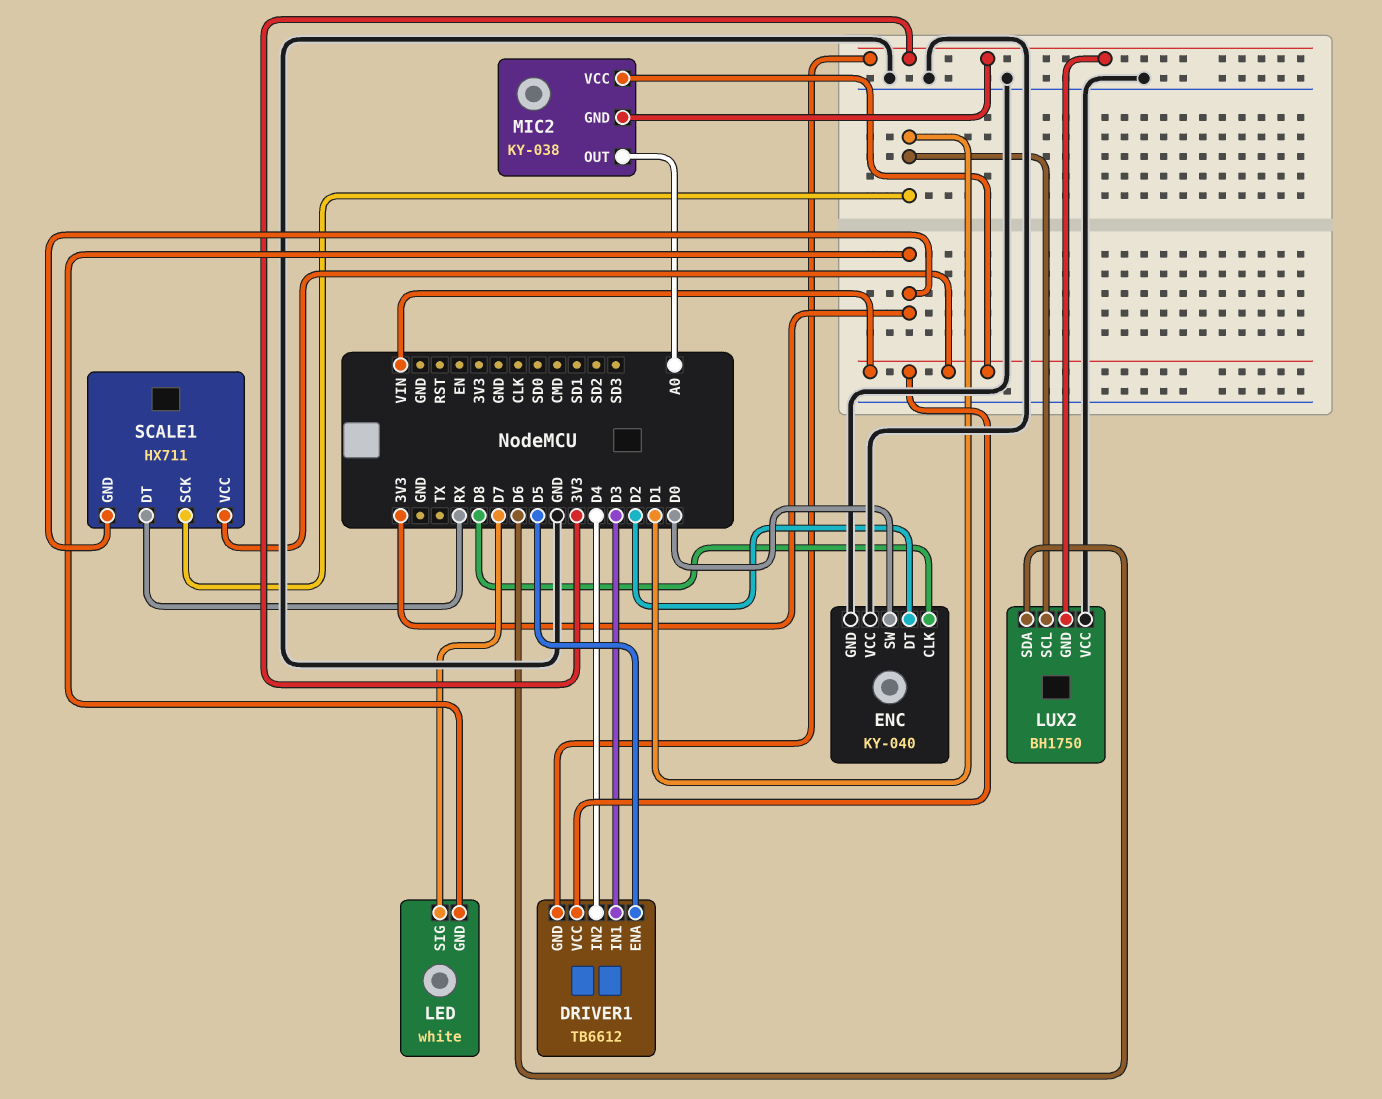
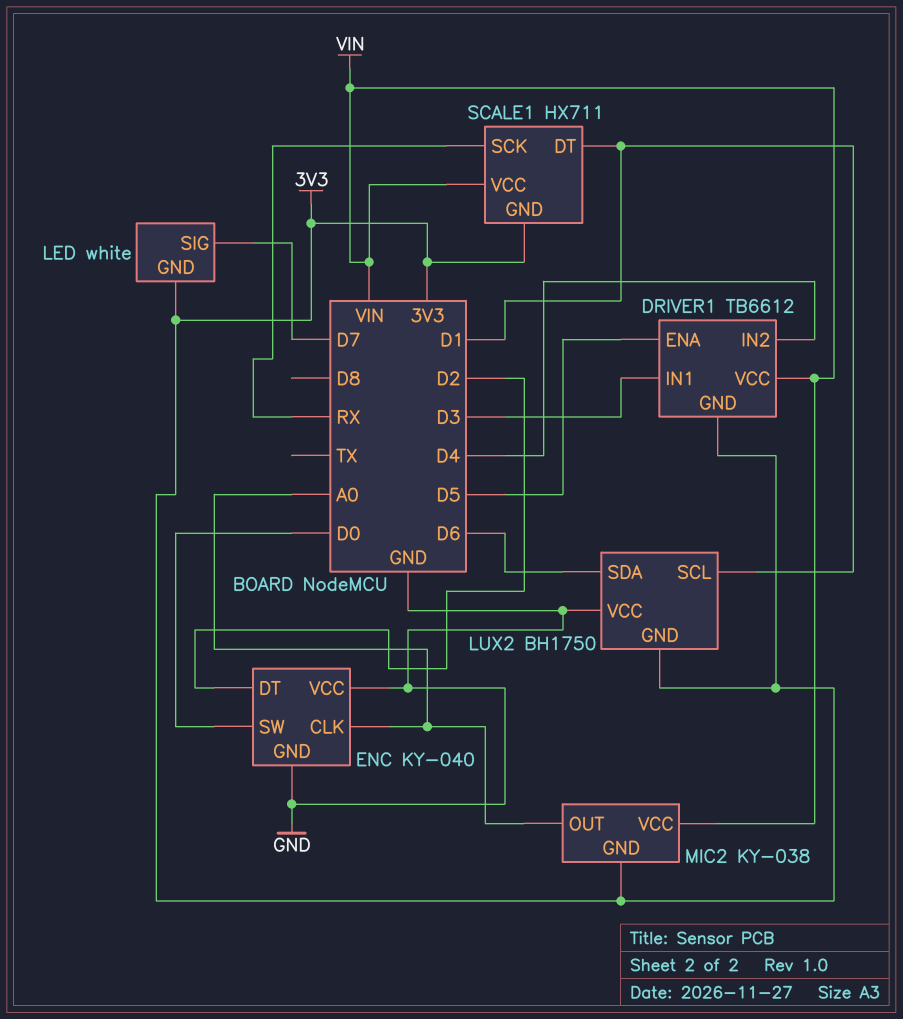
ENC pin CLK: D8 -> A0
SCALE1 pin DT: RX -> D1
SCALE1 pin SCK: D1 -> RX

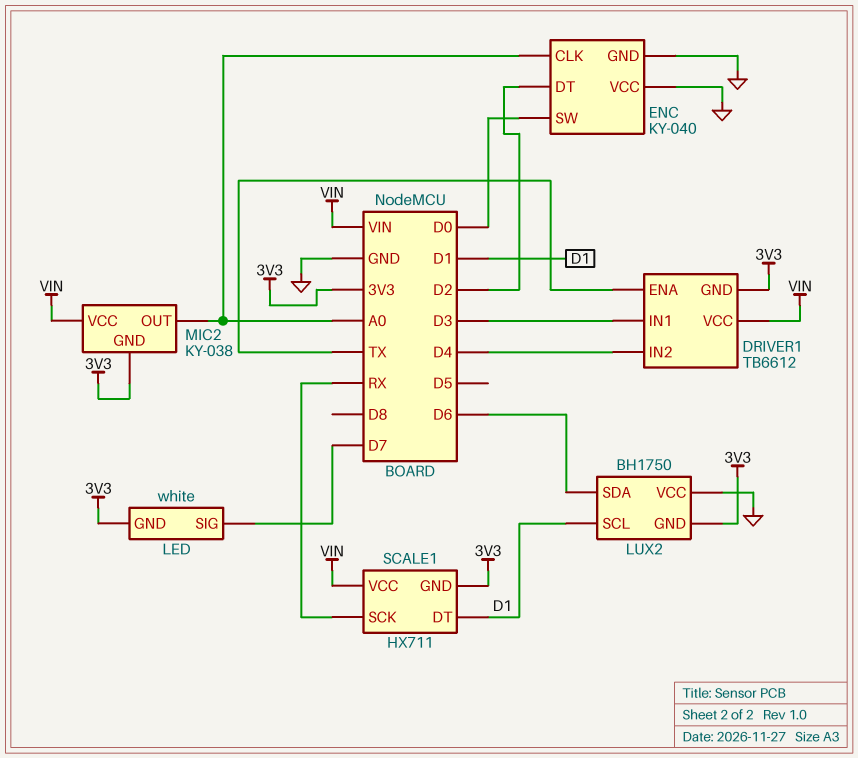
DRIVER1 pin ENA: D5 -> TX

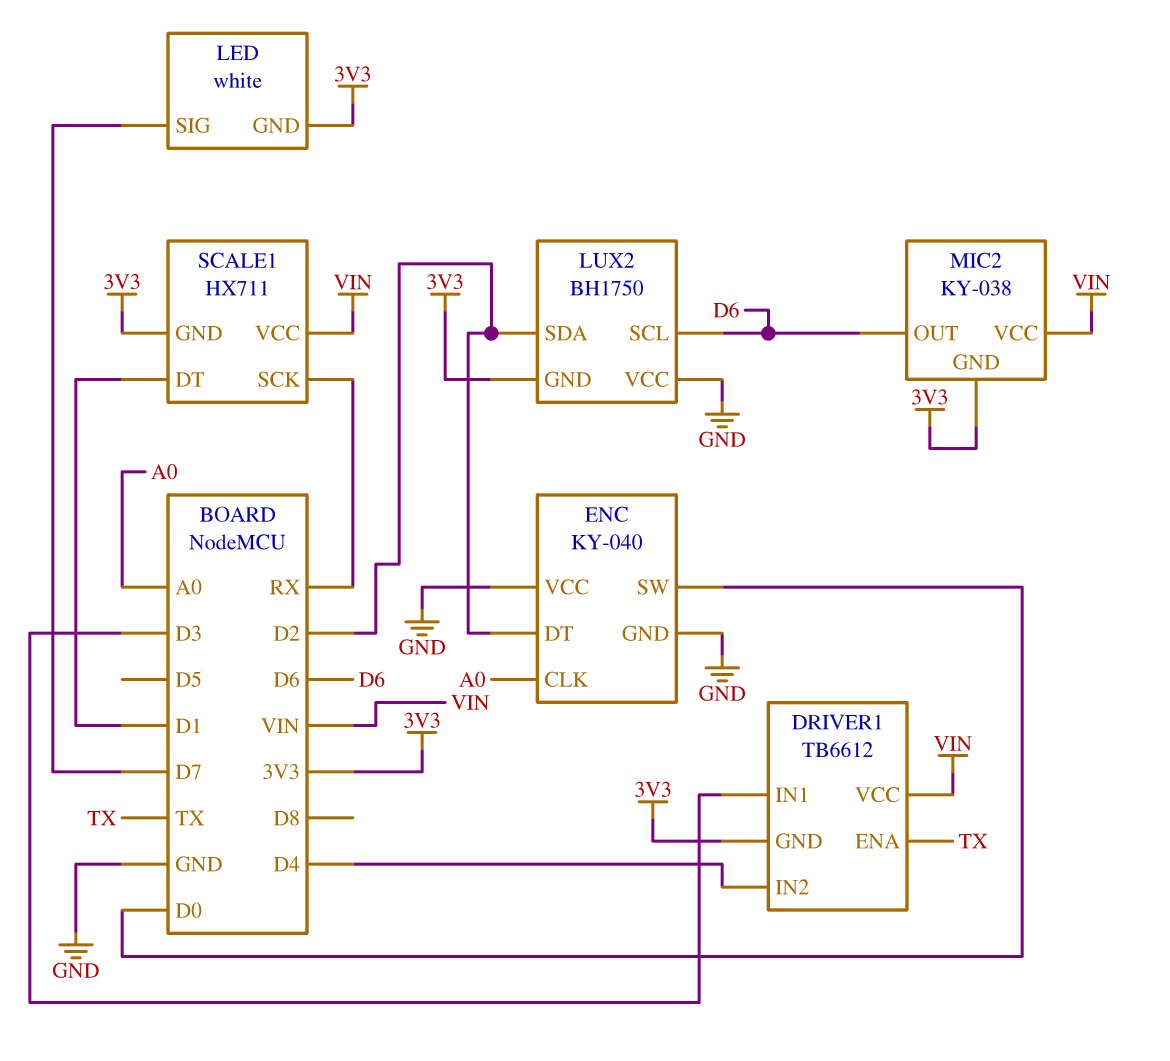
LUX2 pin SCL: D1 -> D6
LUX2 pin SDA: D6 -> D2
MIC2 pin OUT: A0 -> D6

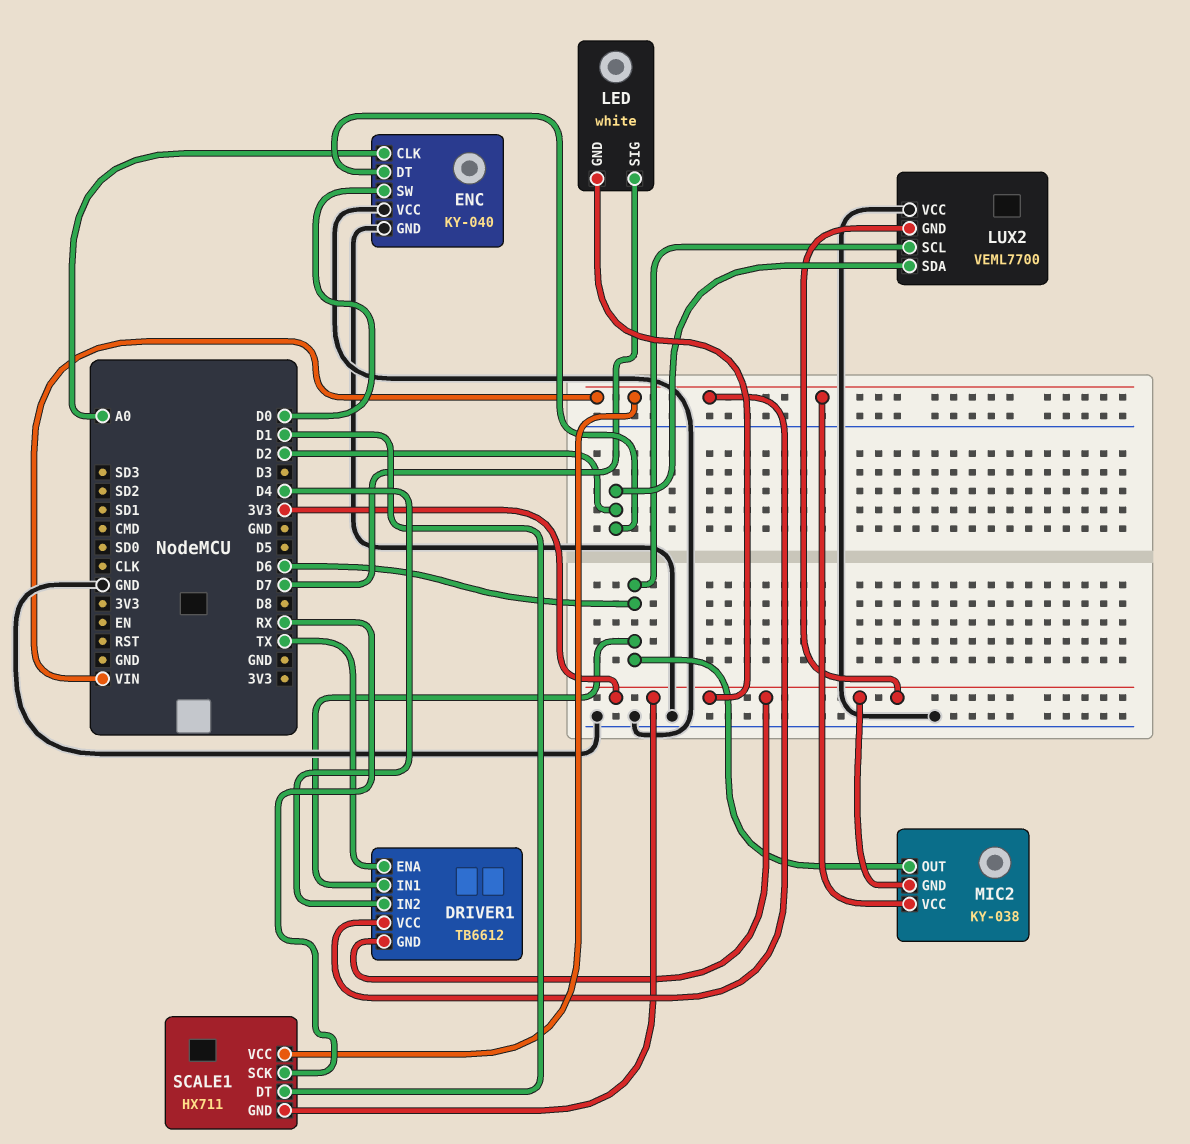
DRIVER1 pin IN1: D3 -> D6
LUX2: BH1750 -> VEML7700

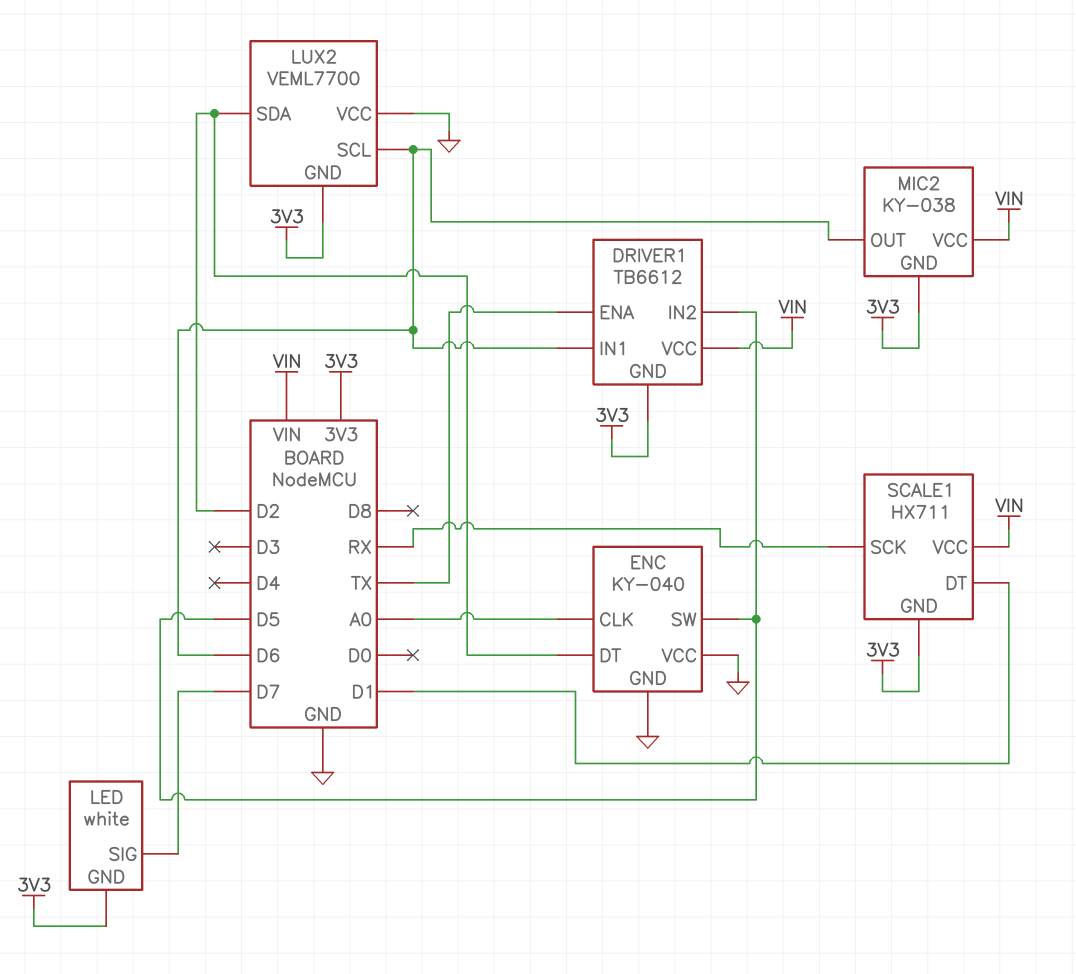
DRIVER1 pin IN2: D4 -> D5
ENC pin SW: D0 -> D5

